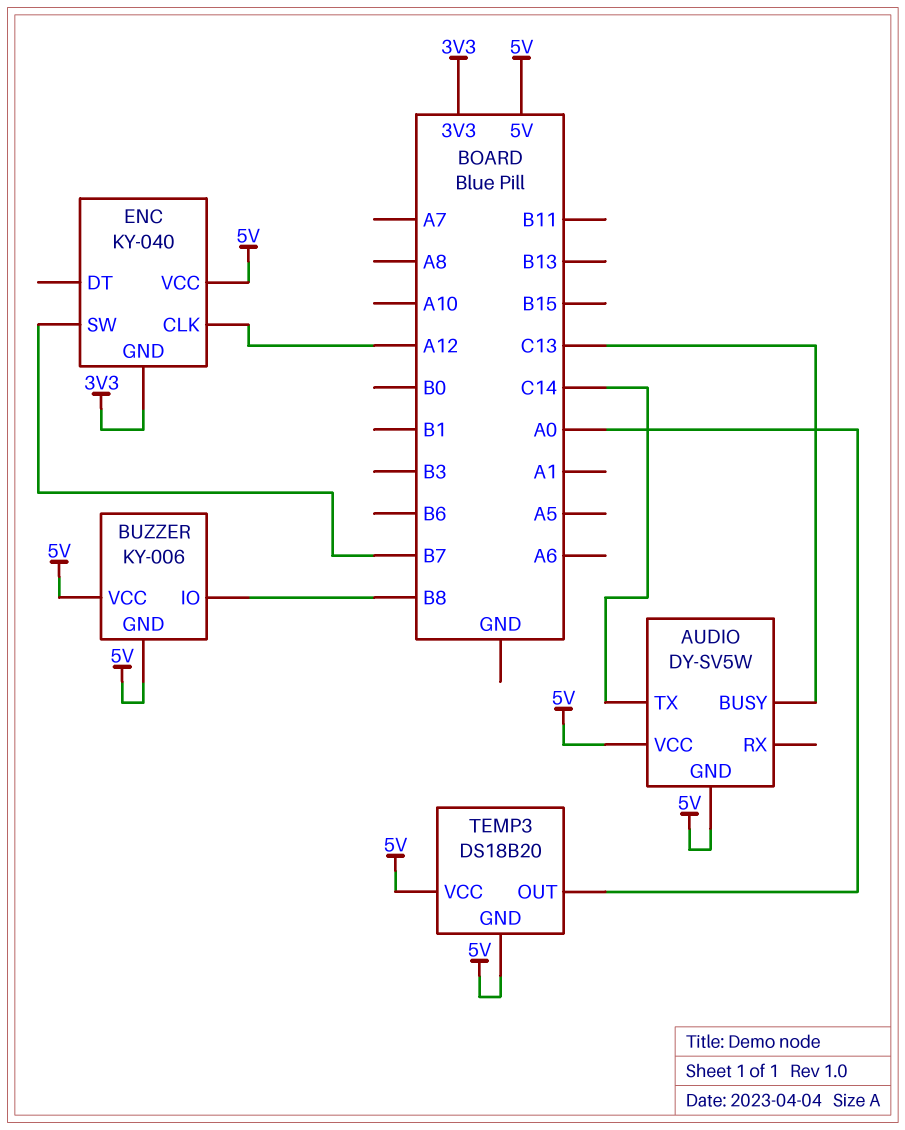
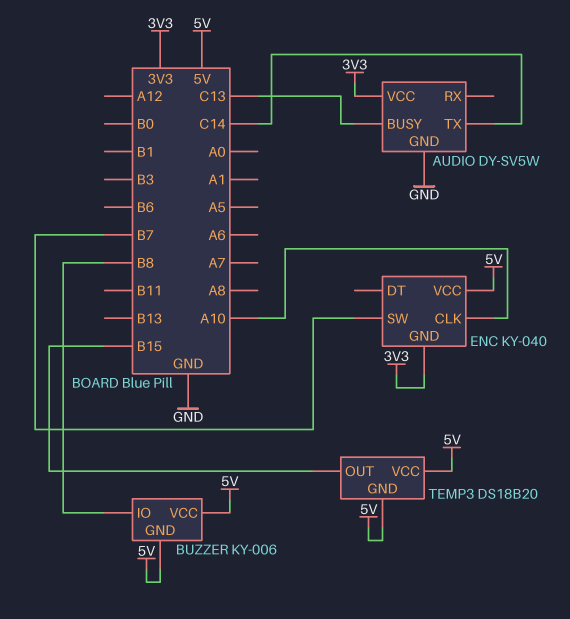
AUDIO pin GND: 5V -> GND
AUDIO pin VCC: 5V -> 3V3
ENC pin CLK: A12 -> A10
TEMP3 pin OUT: A0 -> B15

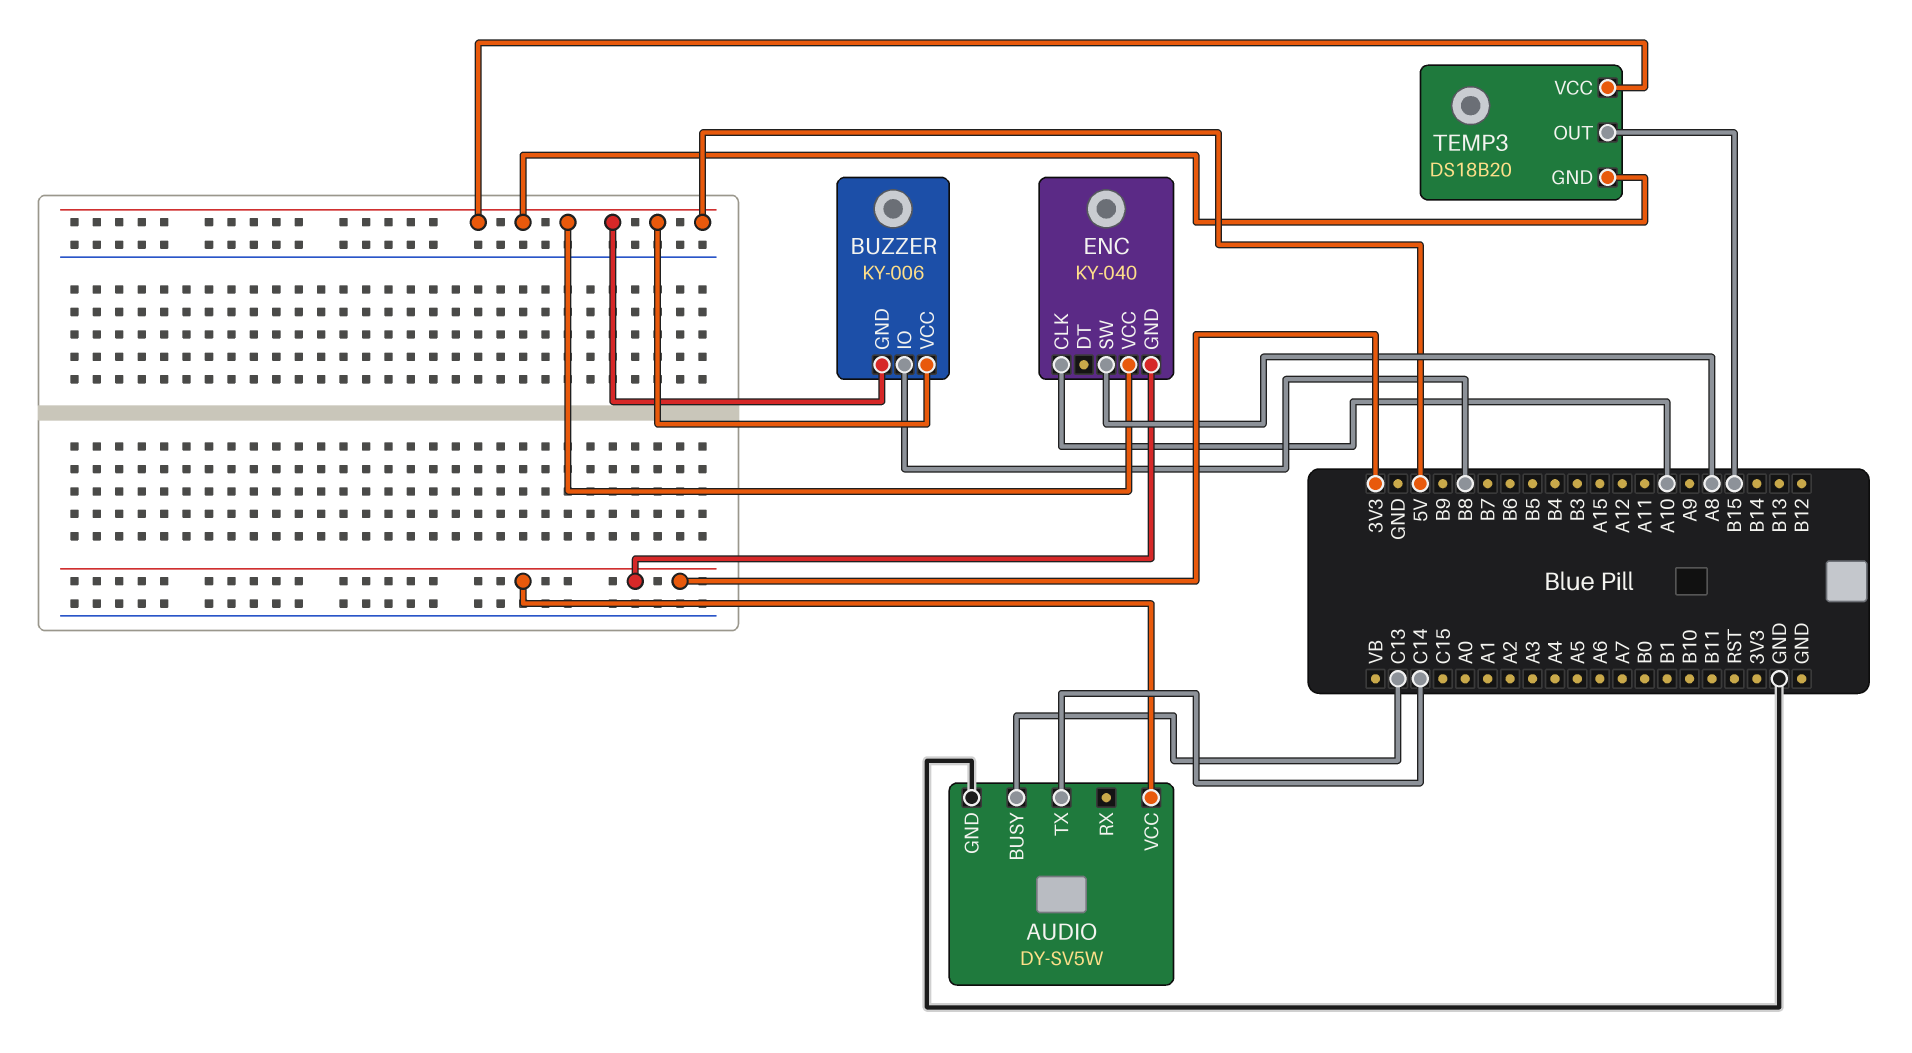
ENC pin SW: B7 -> A8

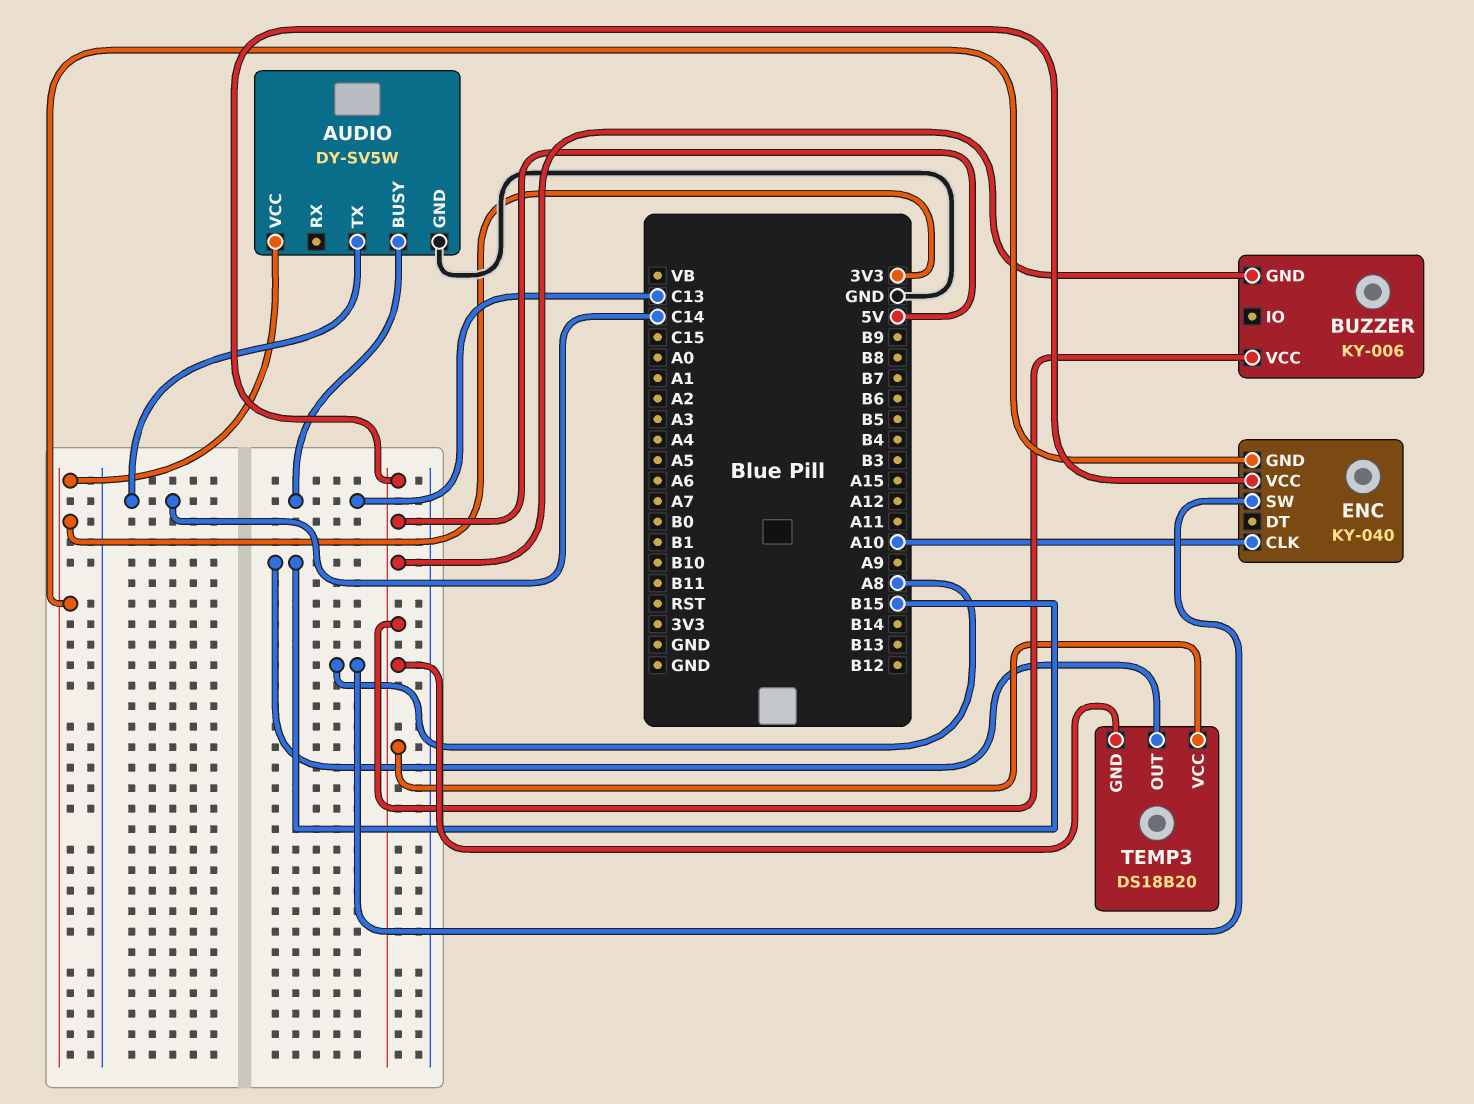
BUZZER pin IO: B8 -> none

